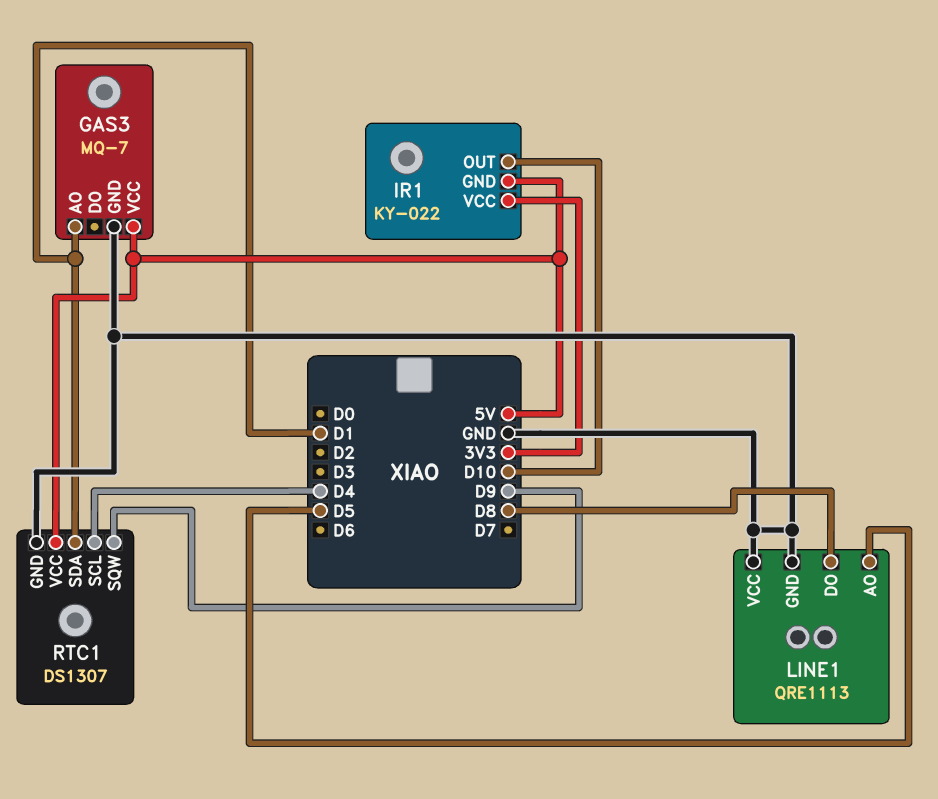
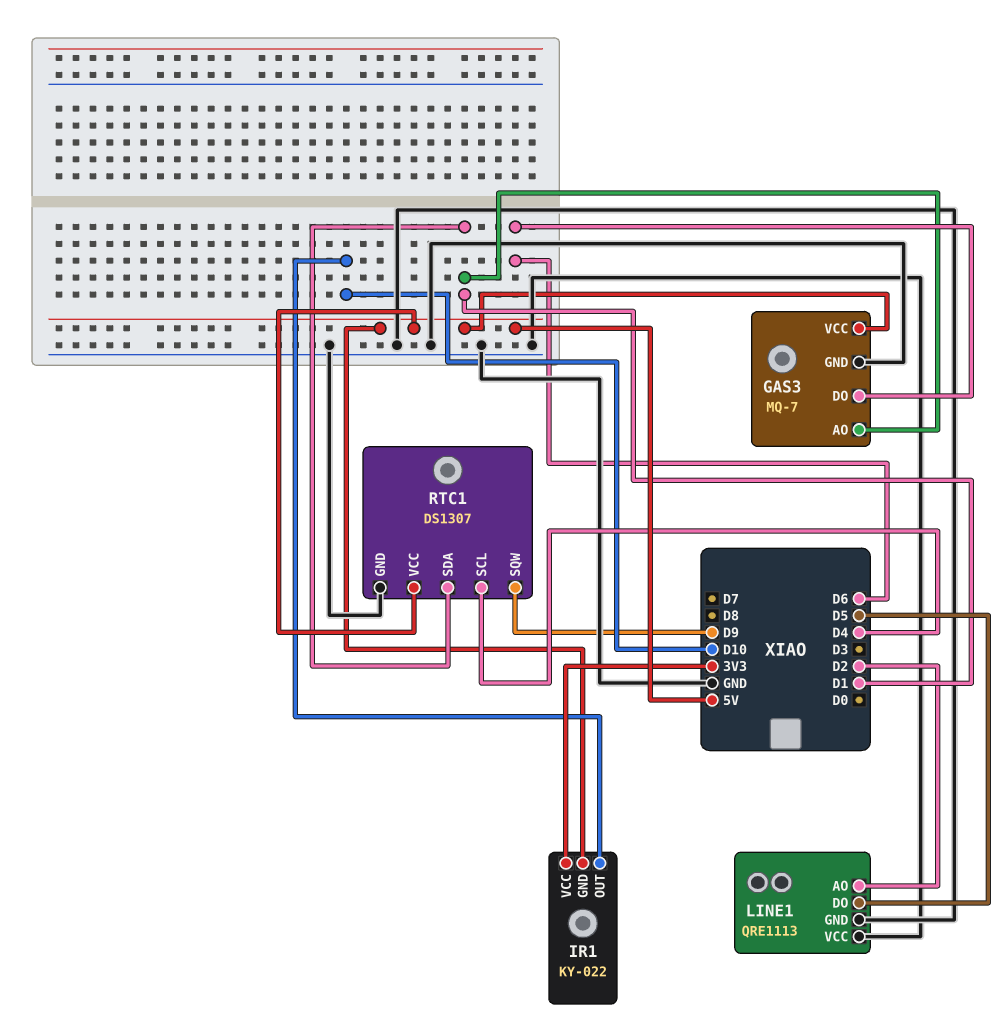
GAS3 pin DO: none -> D6
LINE1 pin AO: D5 -> D2
LINE1 pin DO: D8 -> D5

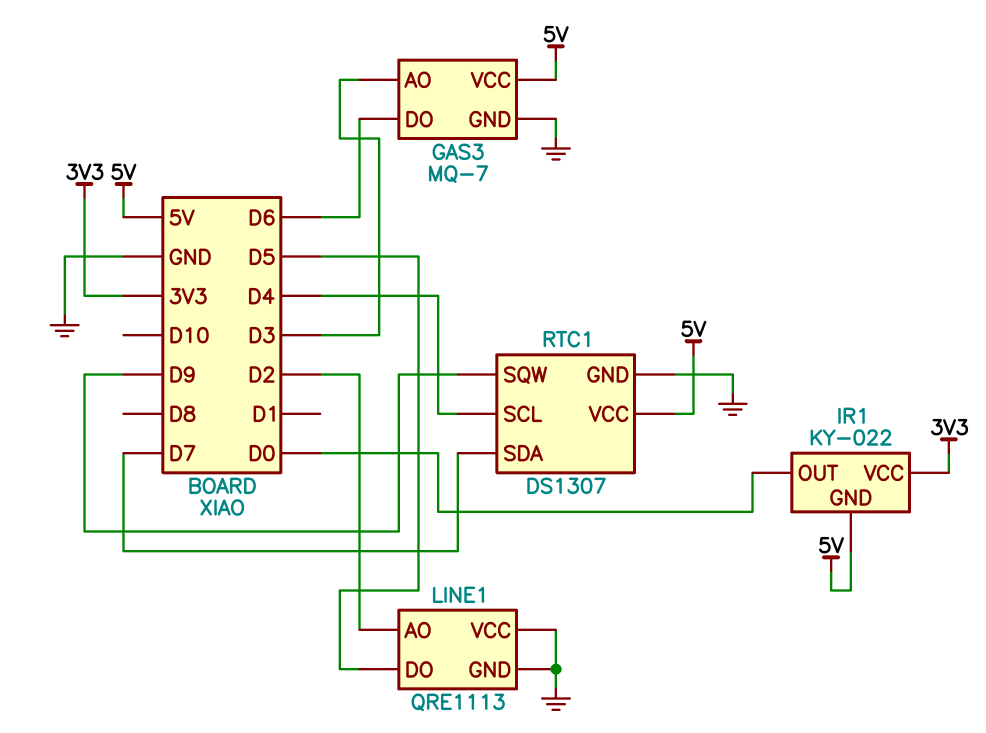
GAS3 pin AO: D1 -> D3
IR1 pin OUT: D10 -> D0
RTC1 pin SDA: D1 -> D7

